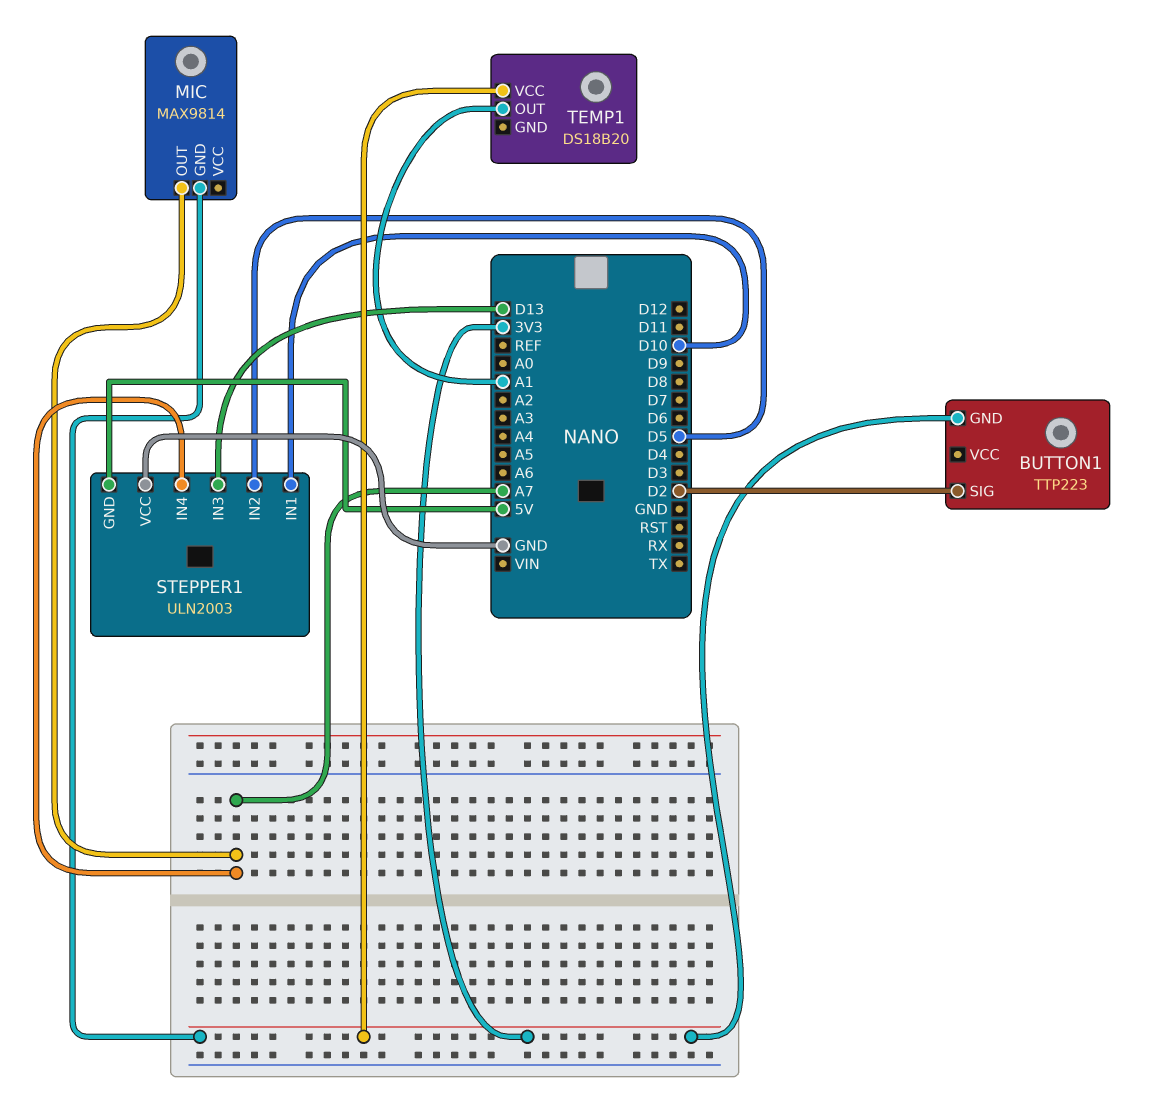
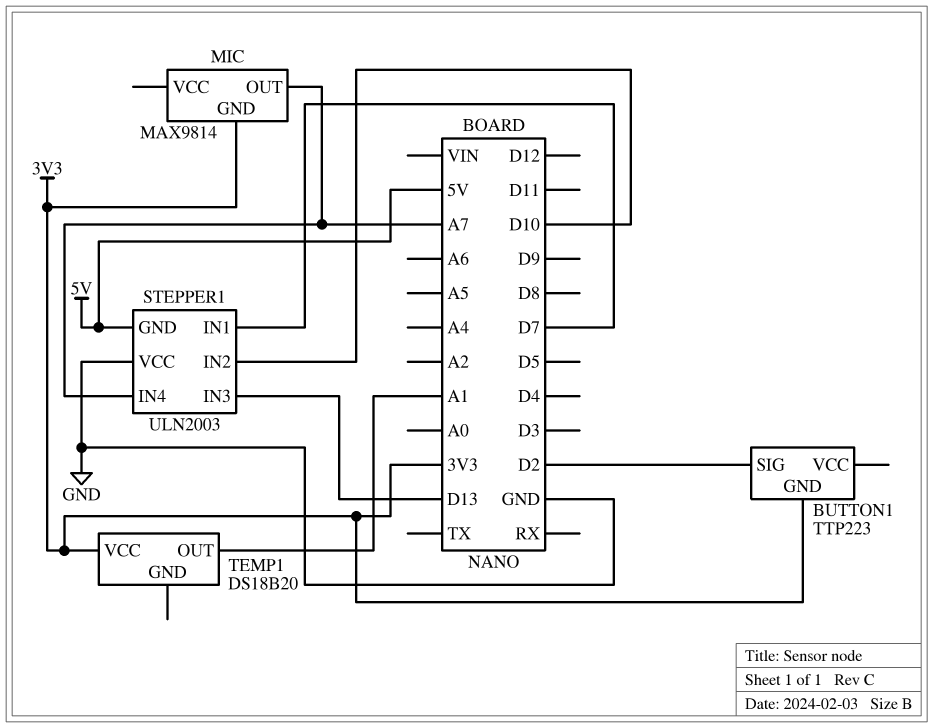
STEPPER1 pin IN1: D10 -> D7
STEPPER1 pin IN2: D5 -> D10

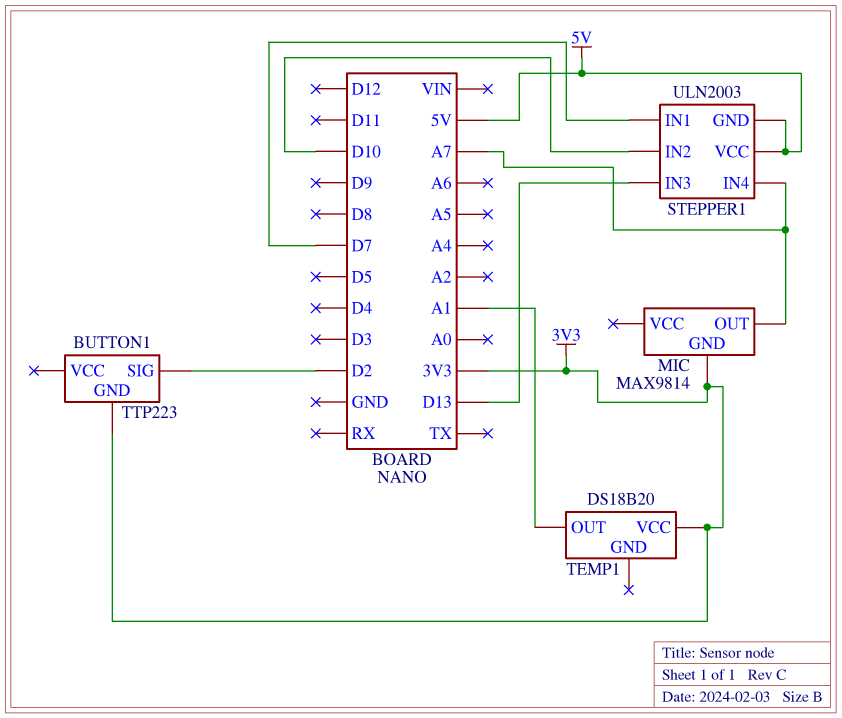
STEPPER1 pin VCC: GND -> 5V

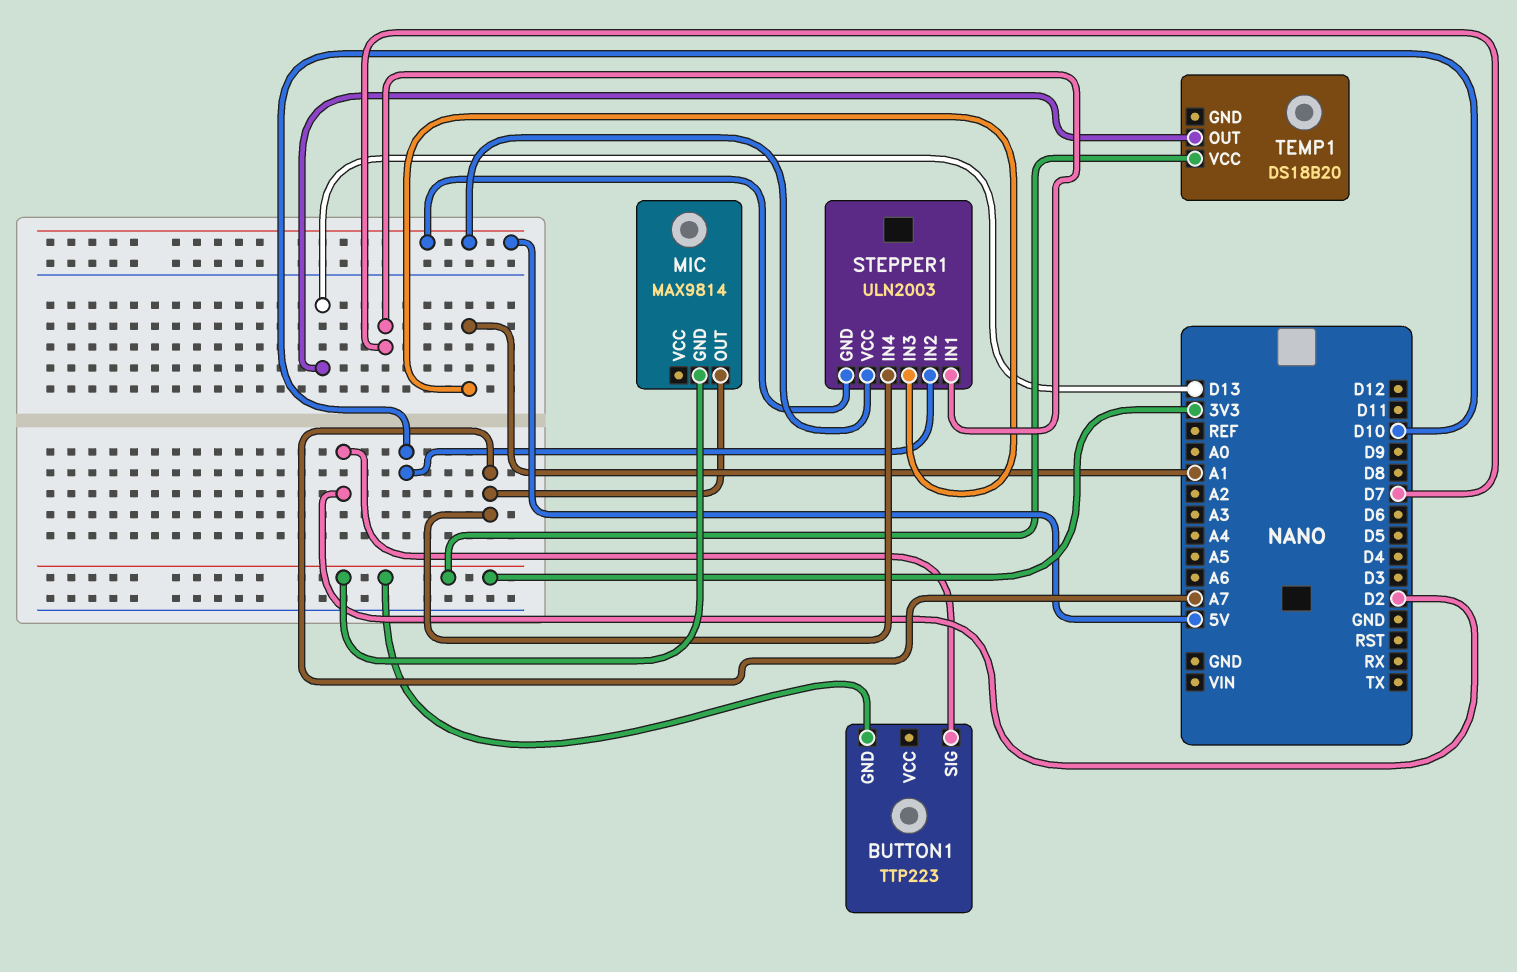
STEPPER1 pin IN3: D13 -> A1
TEMP1 pin OUT: A1 -> D13

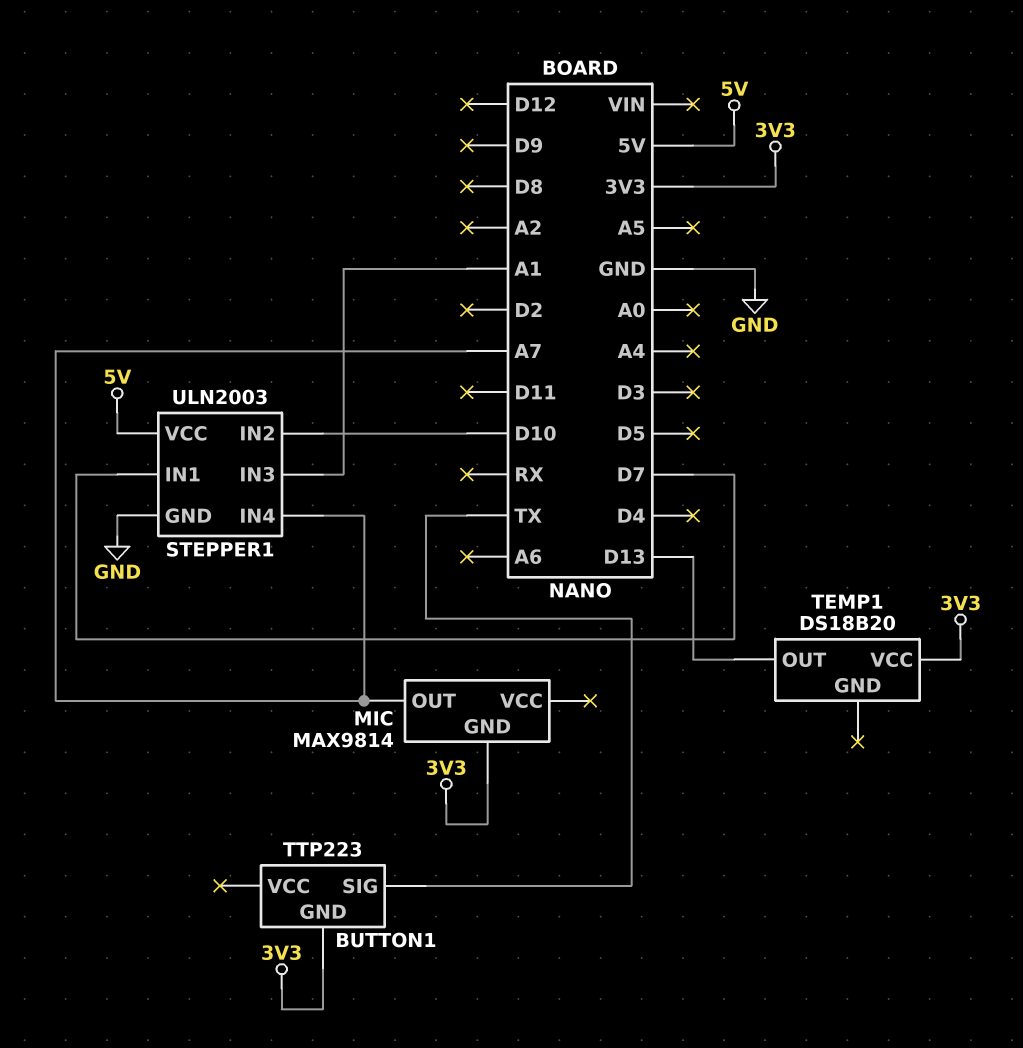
BUTTON1 pin SIG: D2 -> TX
STEPPER1 pin GND: 5V -> GND

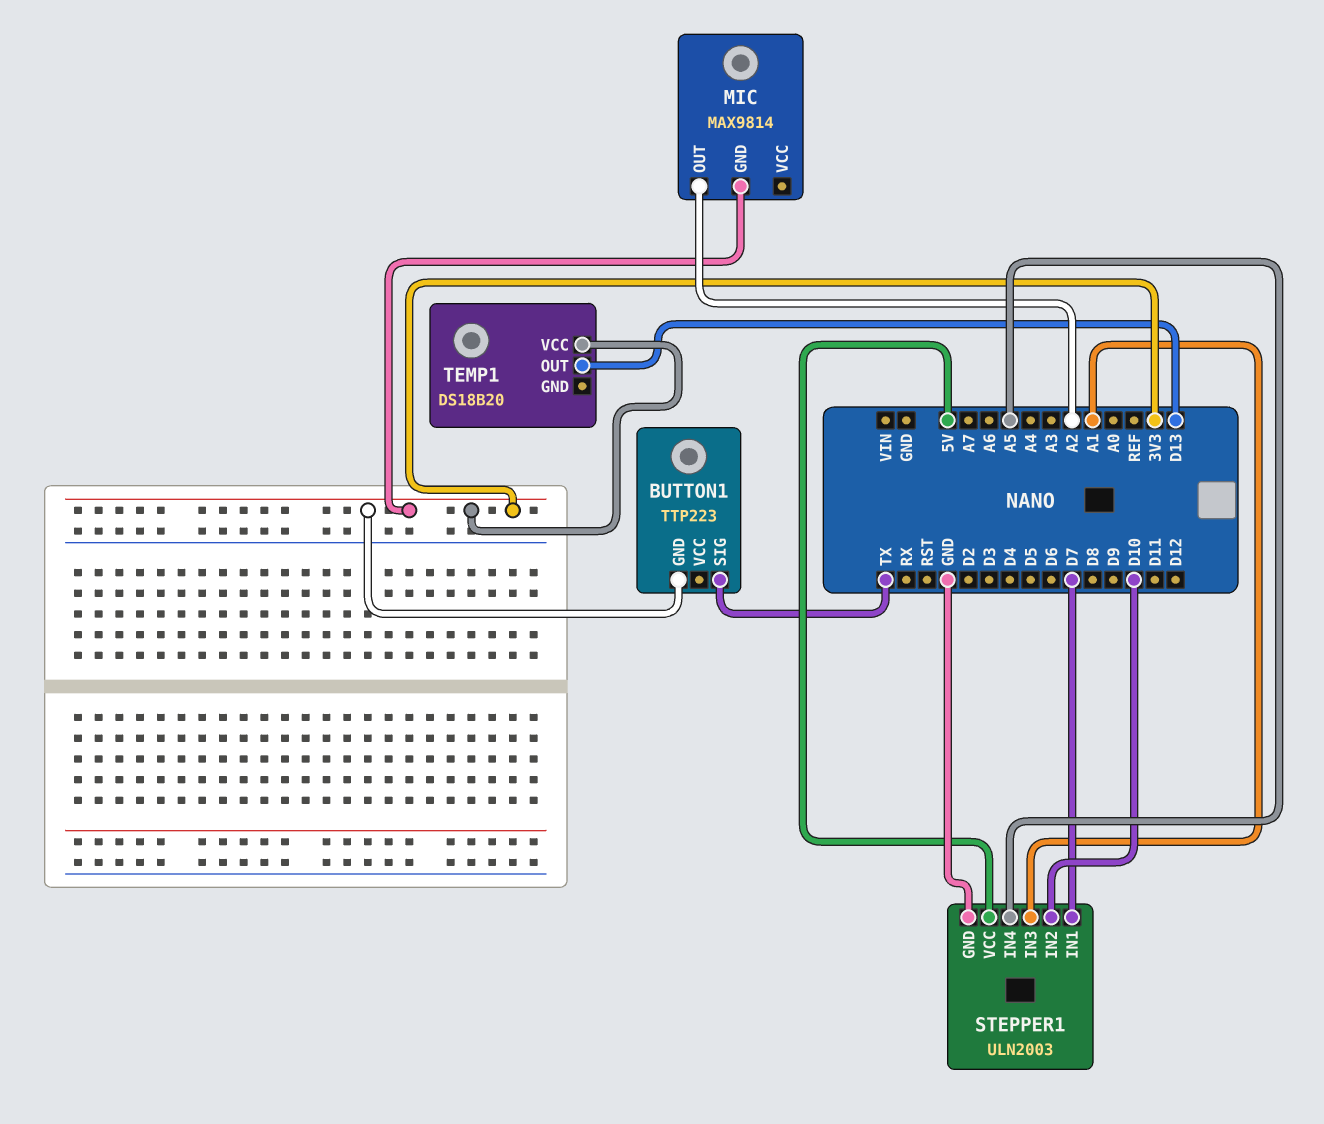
MIC pin OUT: A7 -> A2
STEPPER1 pin IN4: A7 -> A5

